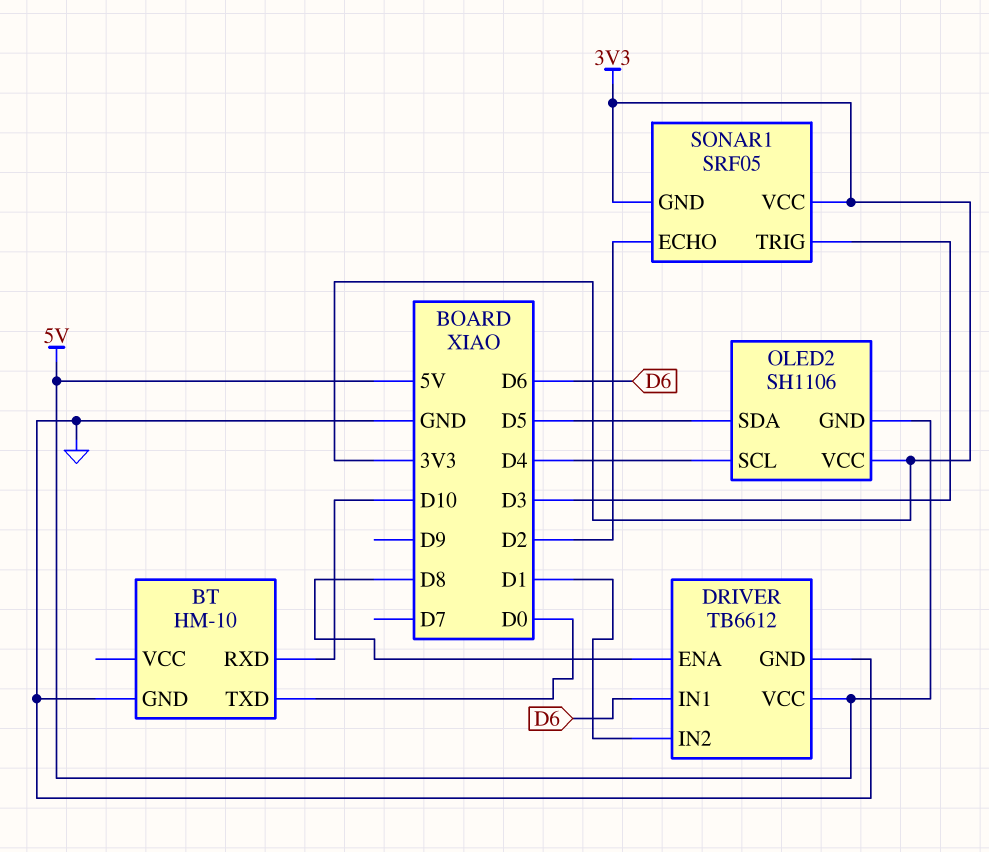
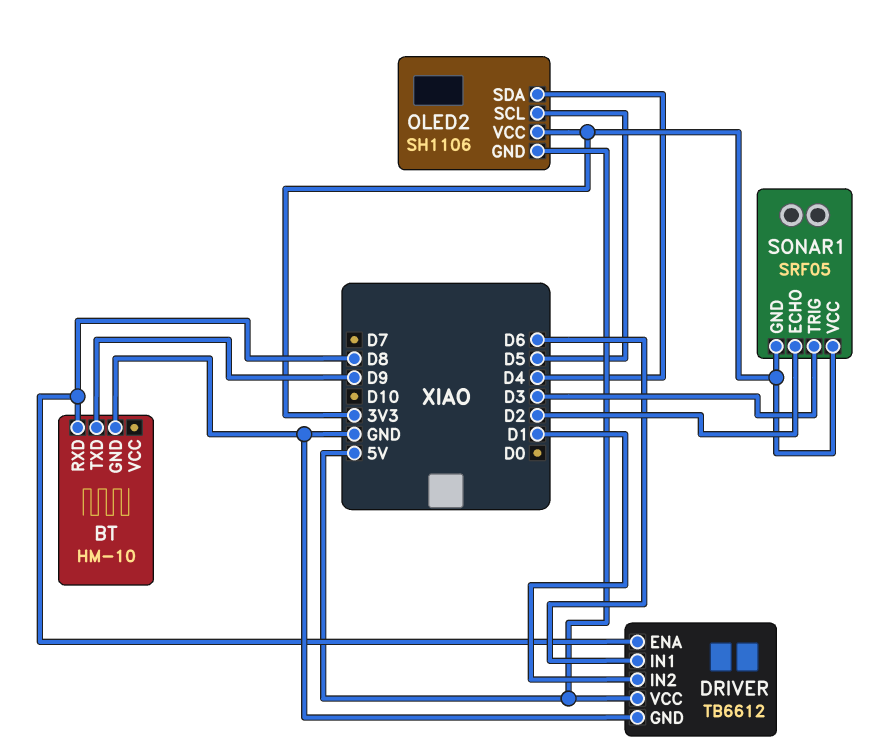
BT pin RXD: D10 -> D8
BT pin TXD: D0 -> D9
OLED2 pin SCL: D4 -> D5
OLED2 pin SDA: D5 -> D4

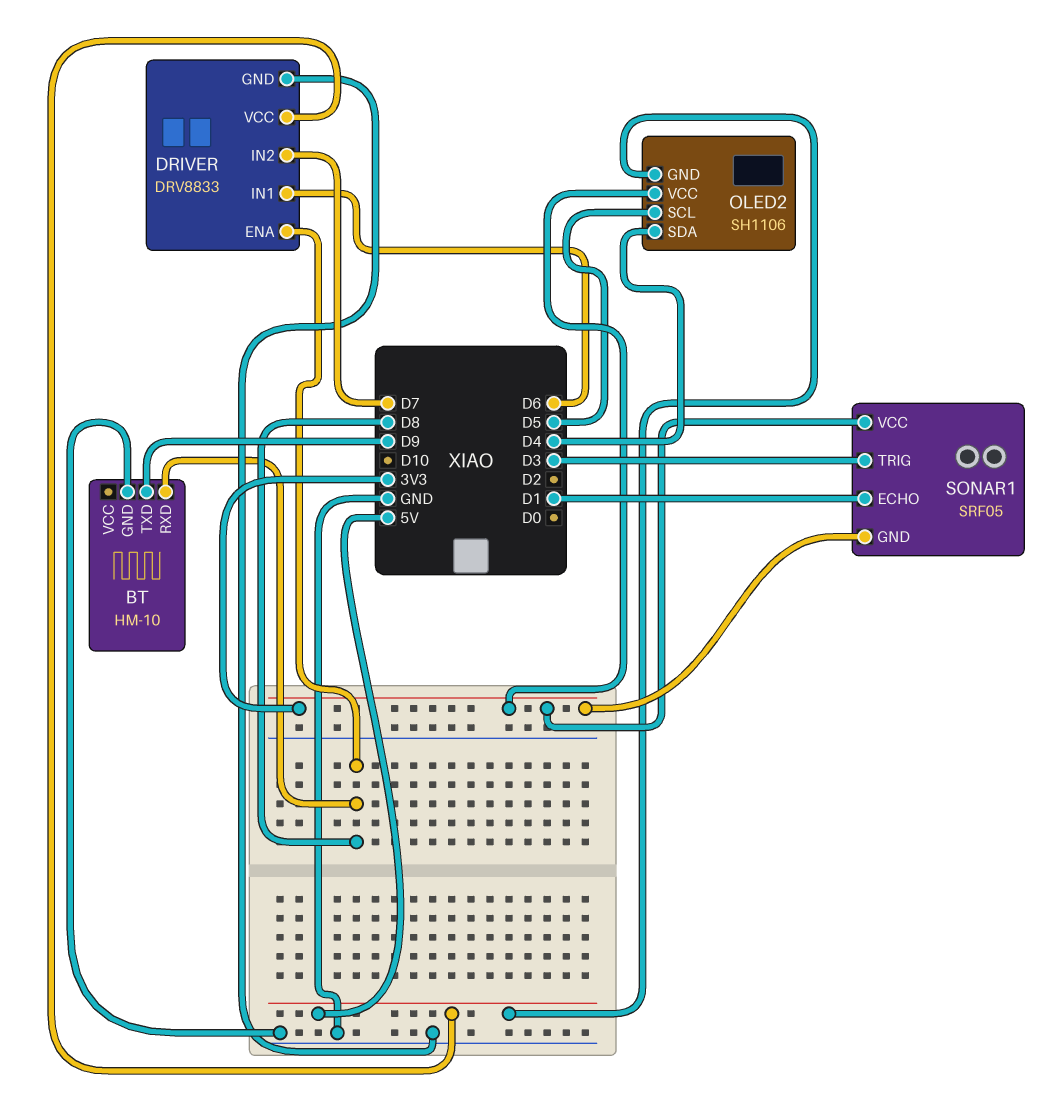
DRIVER: TB6612 -> DRV8833
DRIVER pin IN2: D1 -> D7
SONAR1 pin ECHO: D2 -> D1

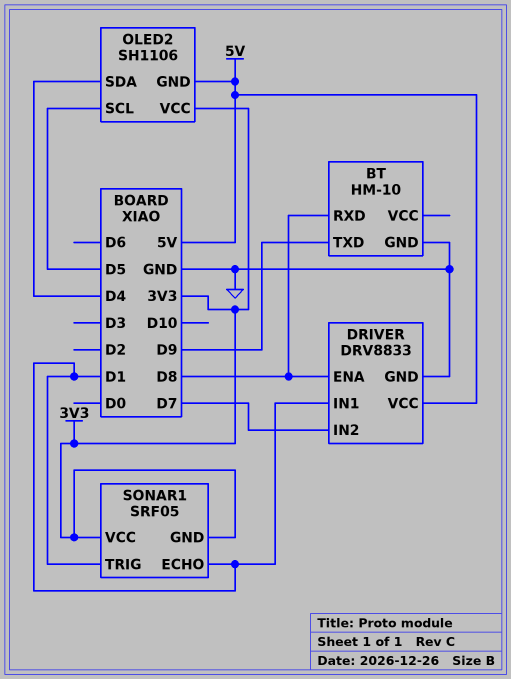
DRIVER pin IN1: D6 -> D1
SONAR1 pin TRIG: D3 -> D1

